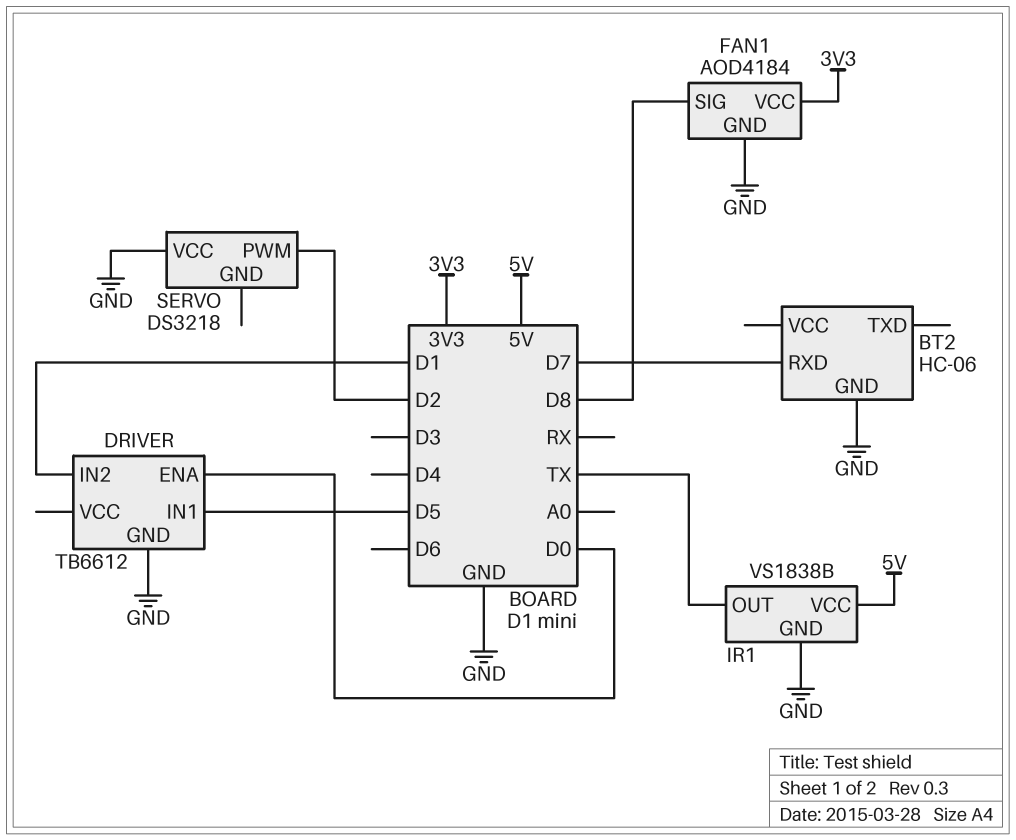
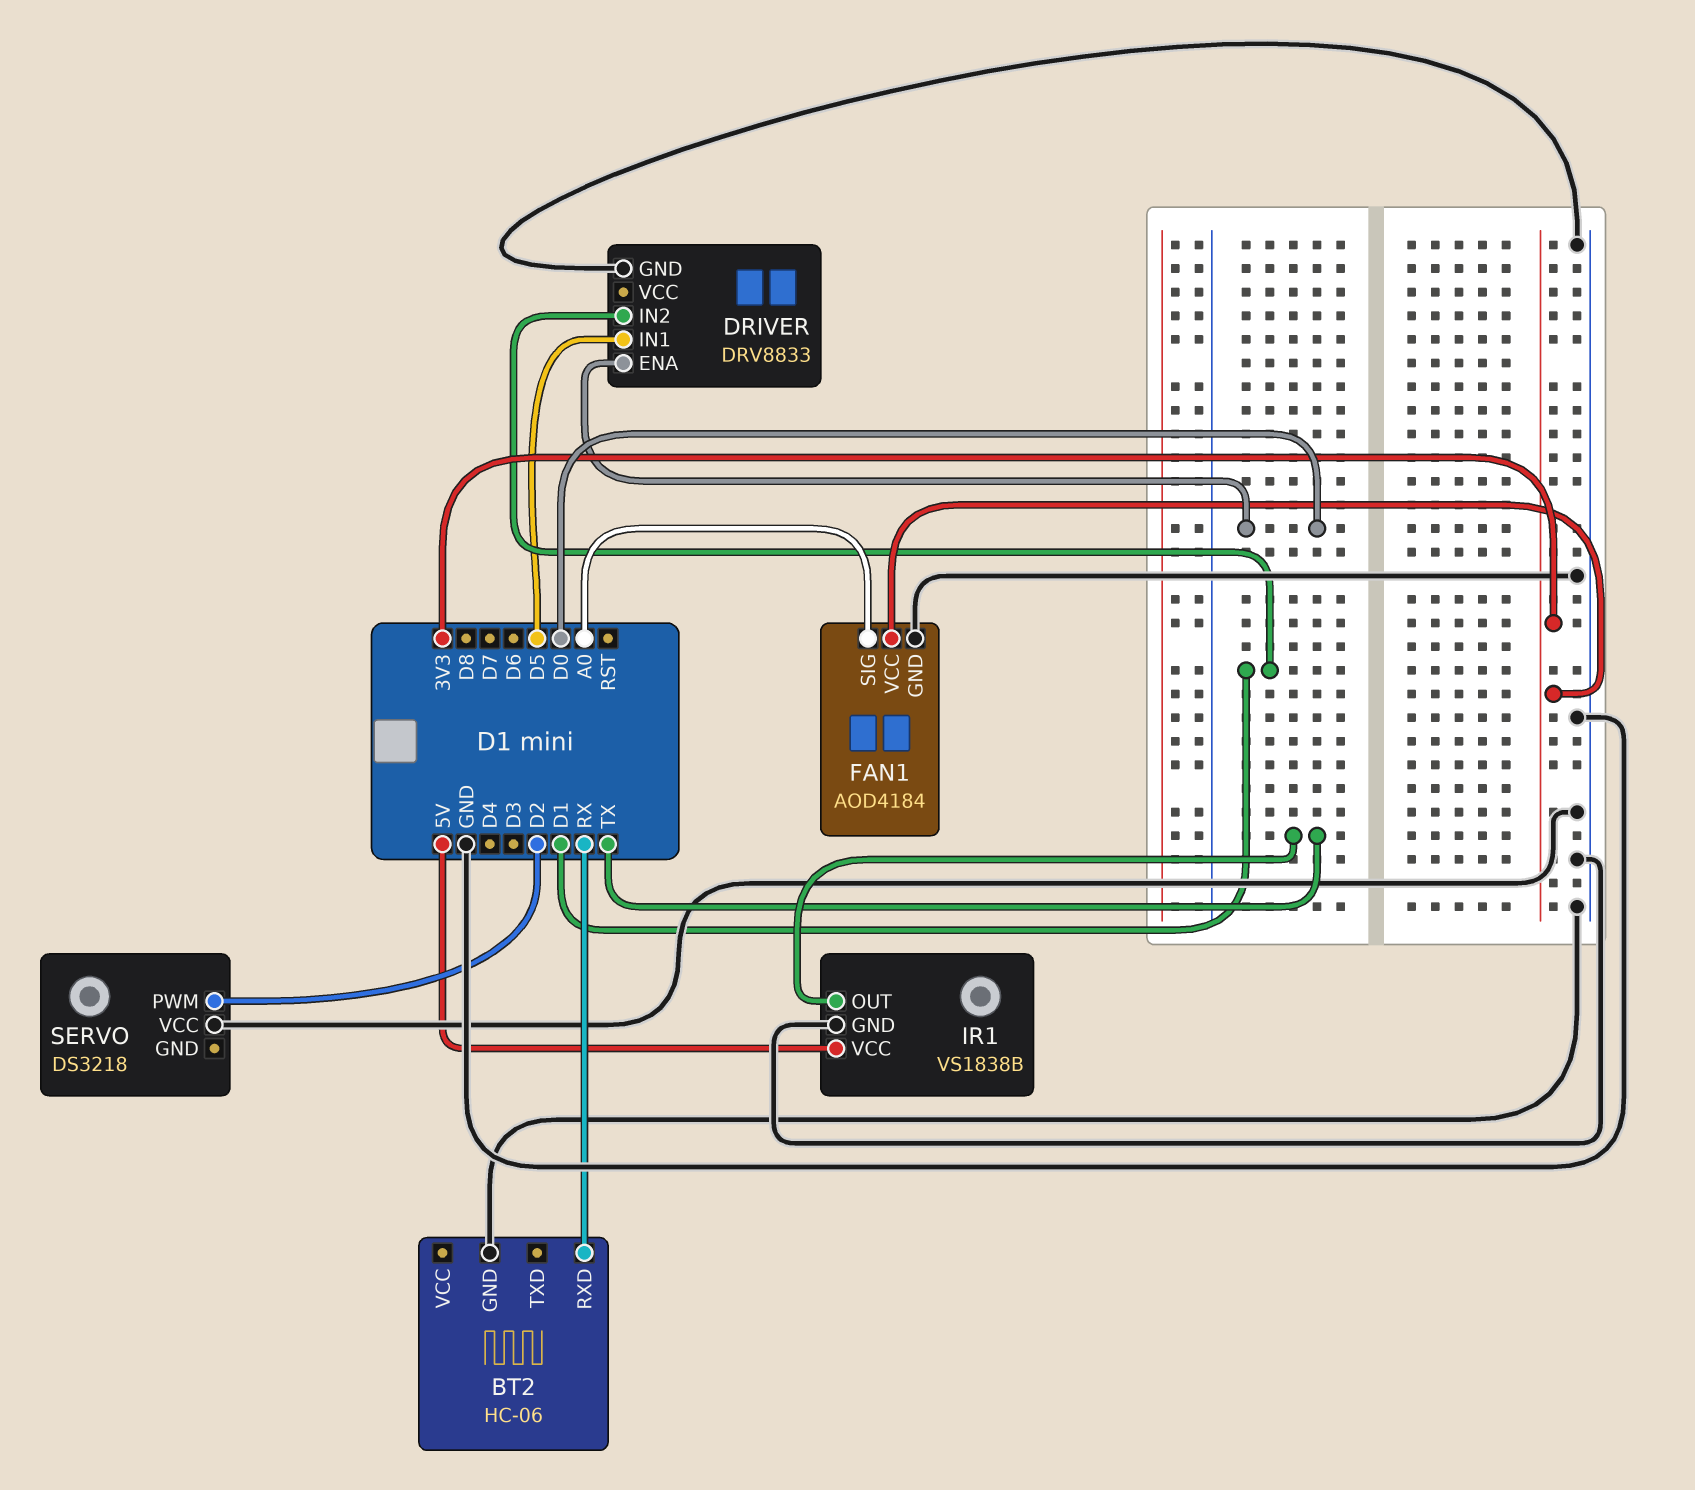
BT2 pin RXD: D7 -> RX
DRIVER: TB6612 -> DRV8833
FAN1 pin SIG: D8 -> A0

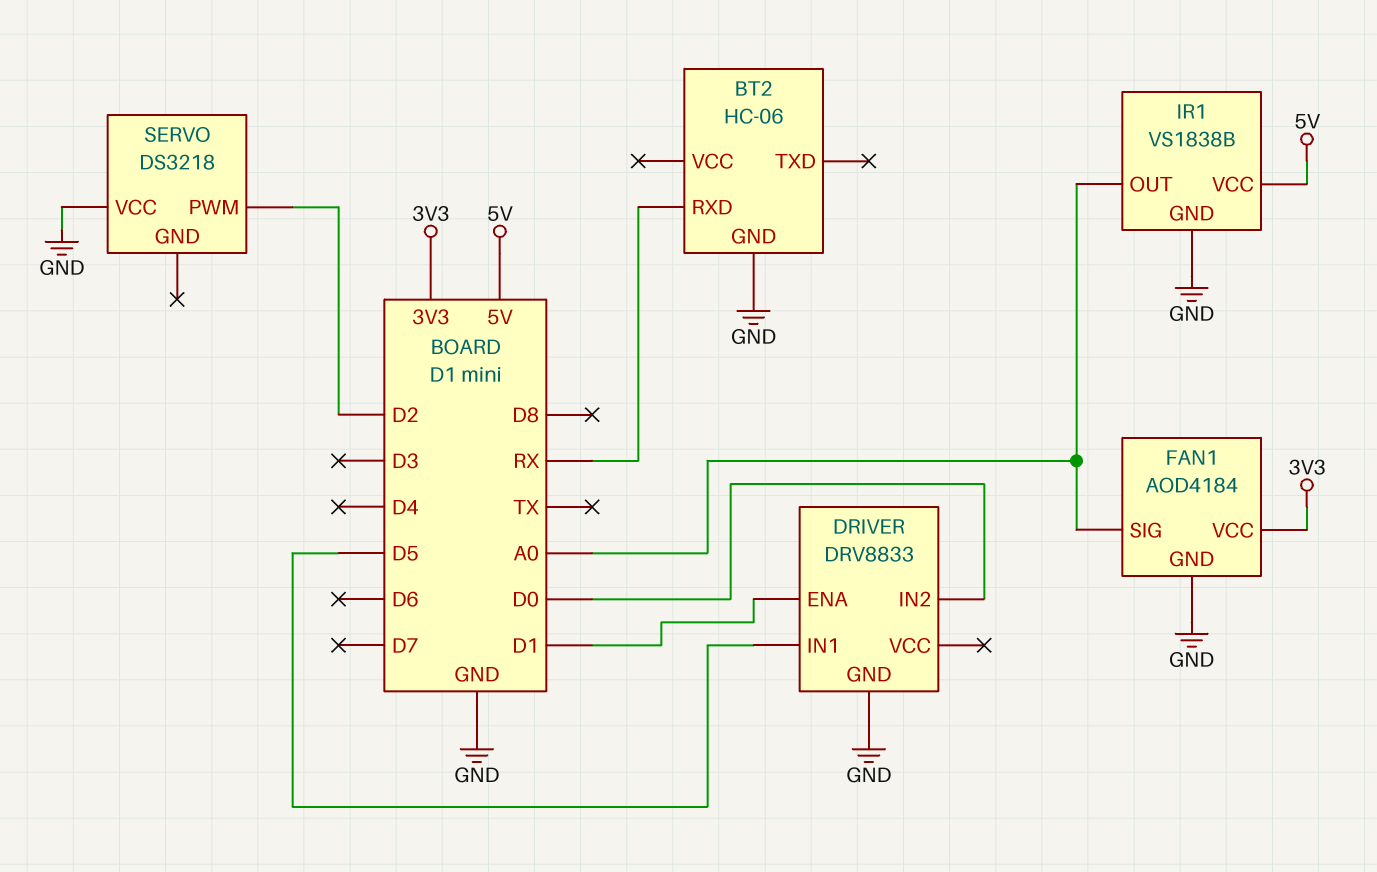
DRIVER pin ENA: D0 -> D1
DRIVER pin IN2: D1 -> D0
IR1 pin OUT: TX -> A0

